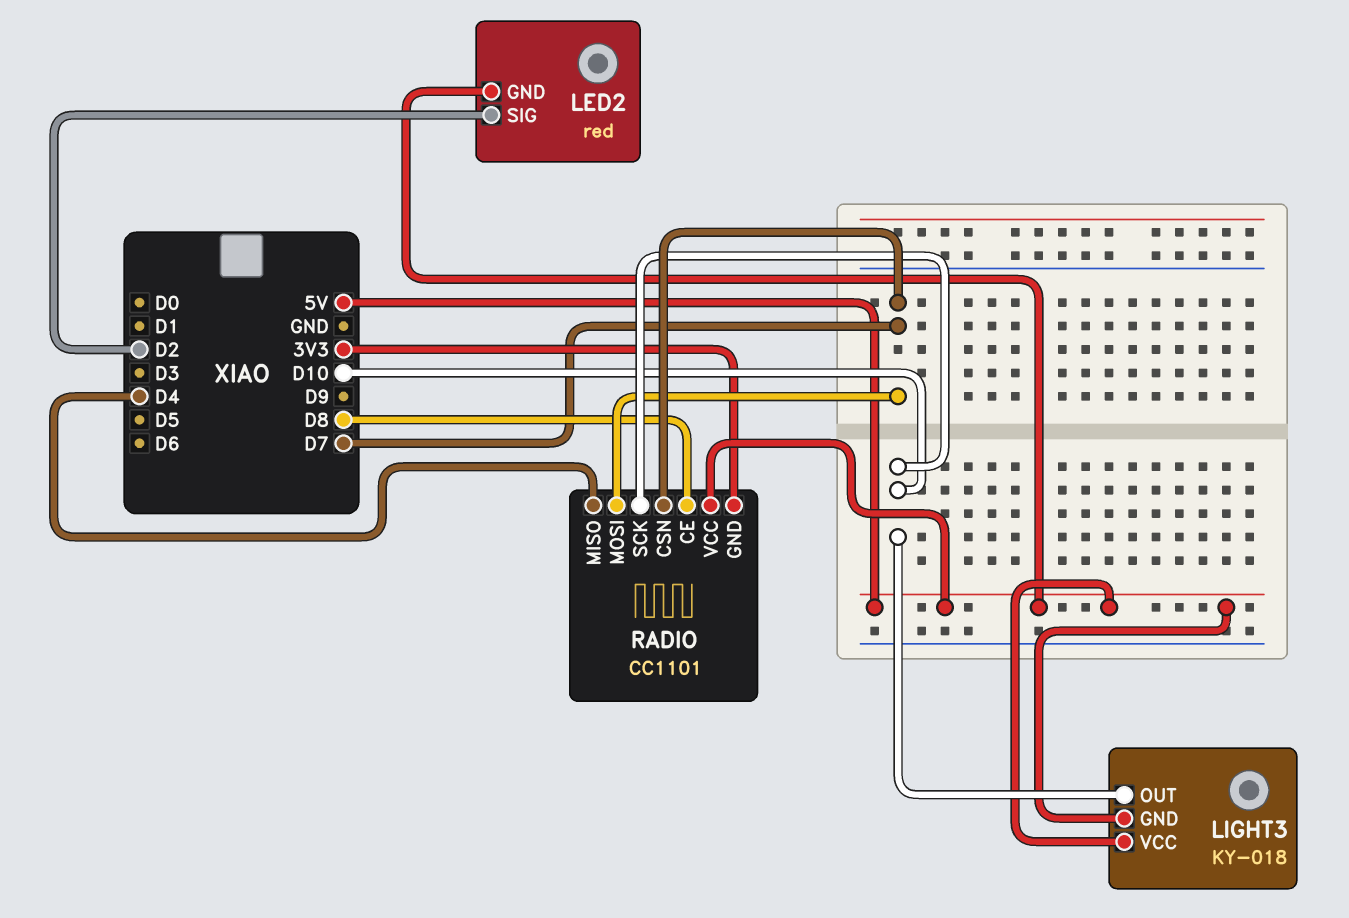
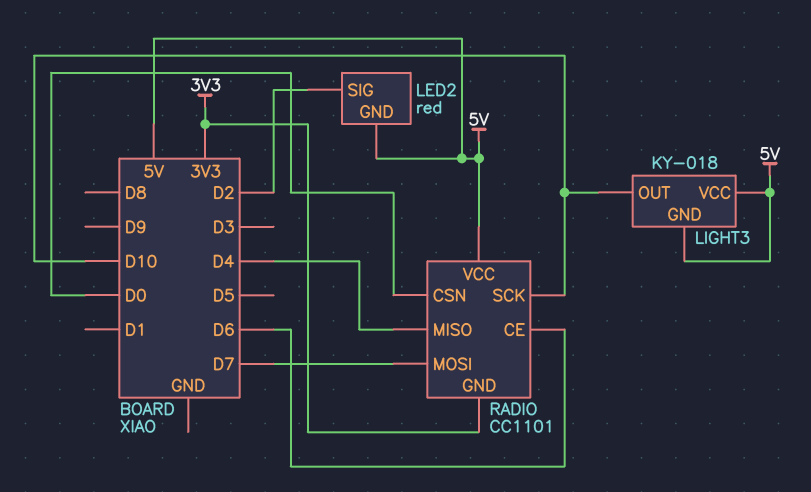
RADIO pin CE: D8 -> D6
RADIO pin CSN: D7 -> D0

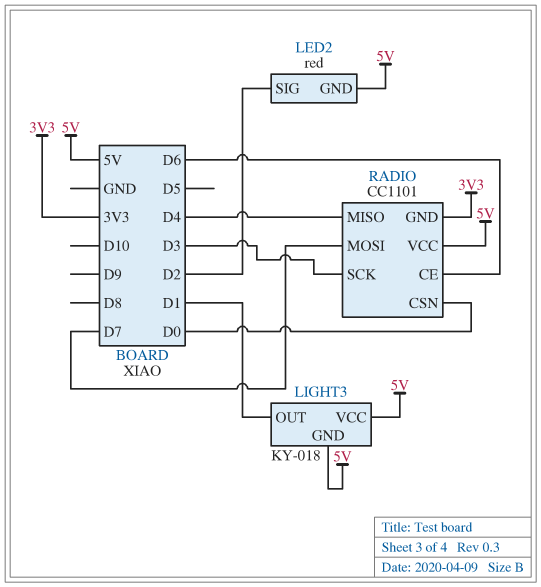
LIGHT3 pin OUT: D10 -> D1
RADIO pin SCK: D10 -> D3

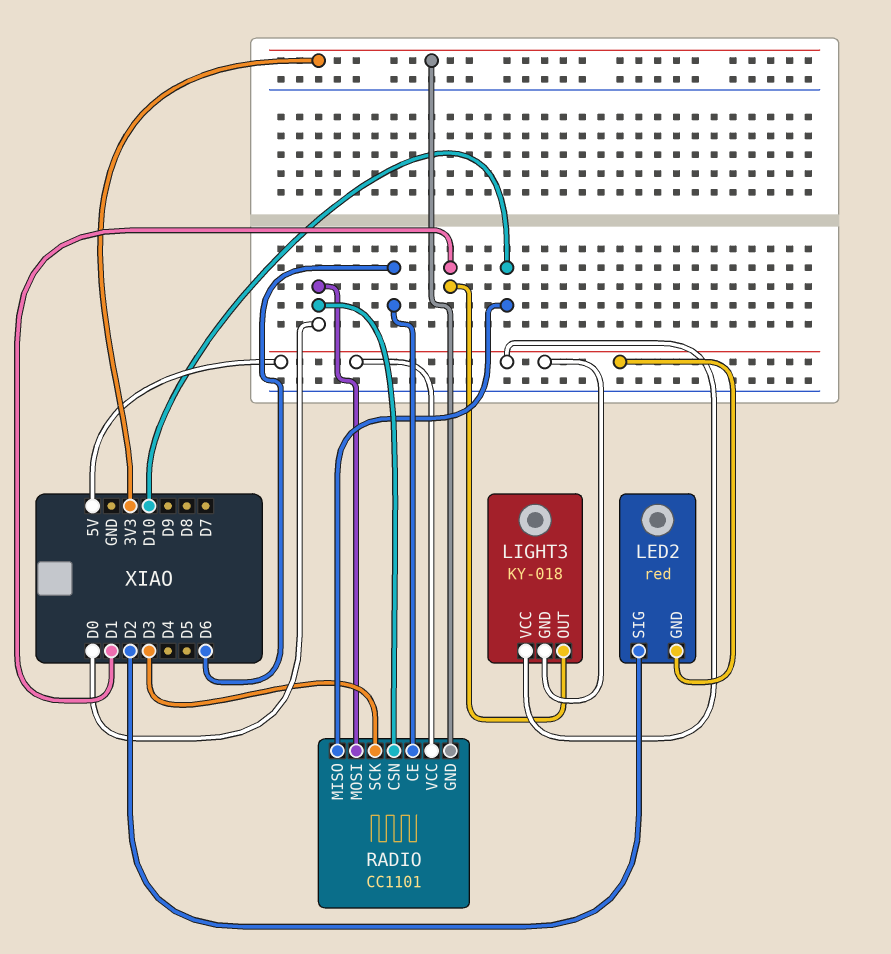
RADIO pin MISO: D4 -> D10
RADIO pin MOSI: D7 -> D0

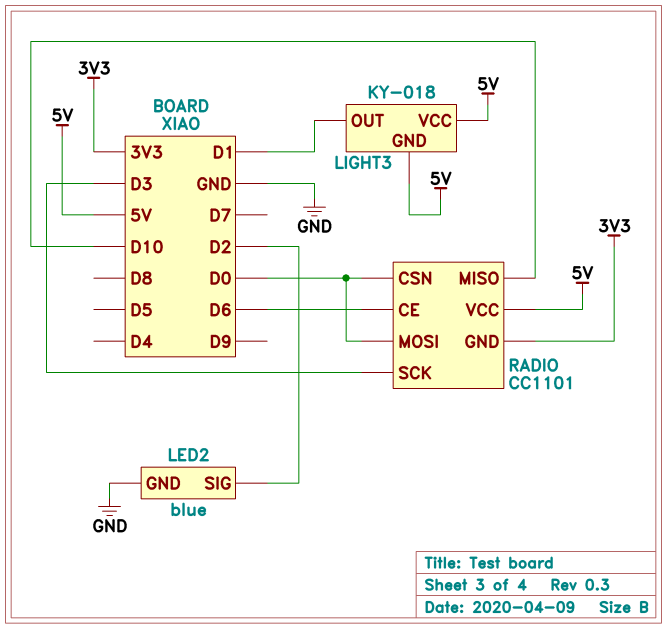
LED2: red -> blue
LED2 pin GND: 5V -> GND

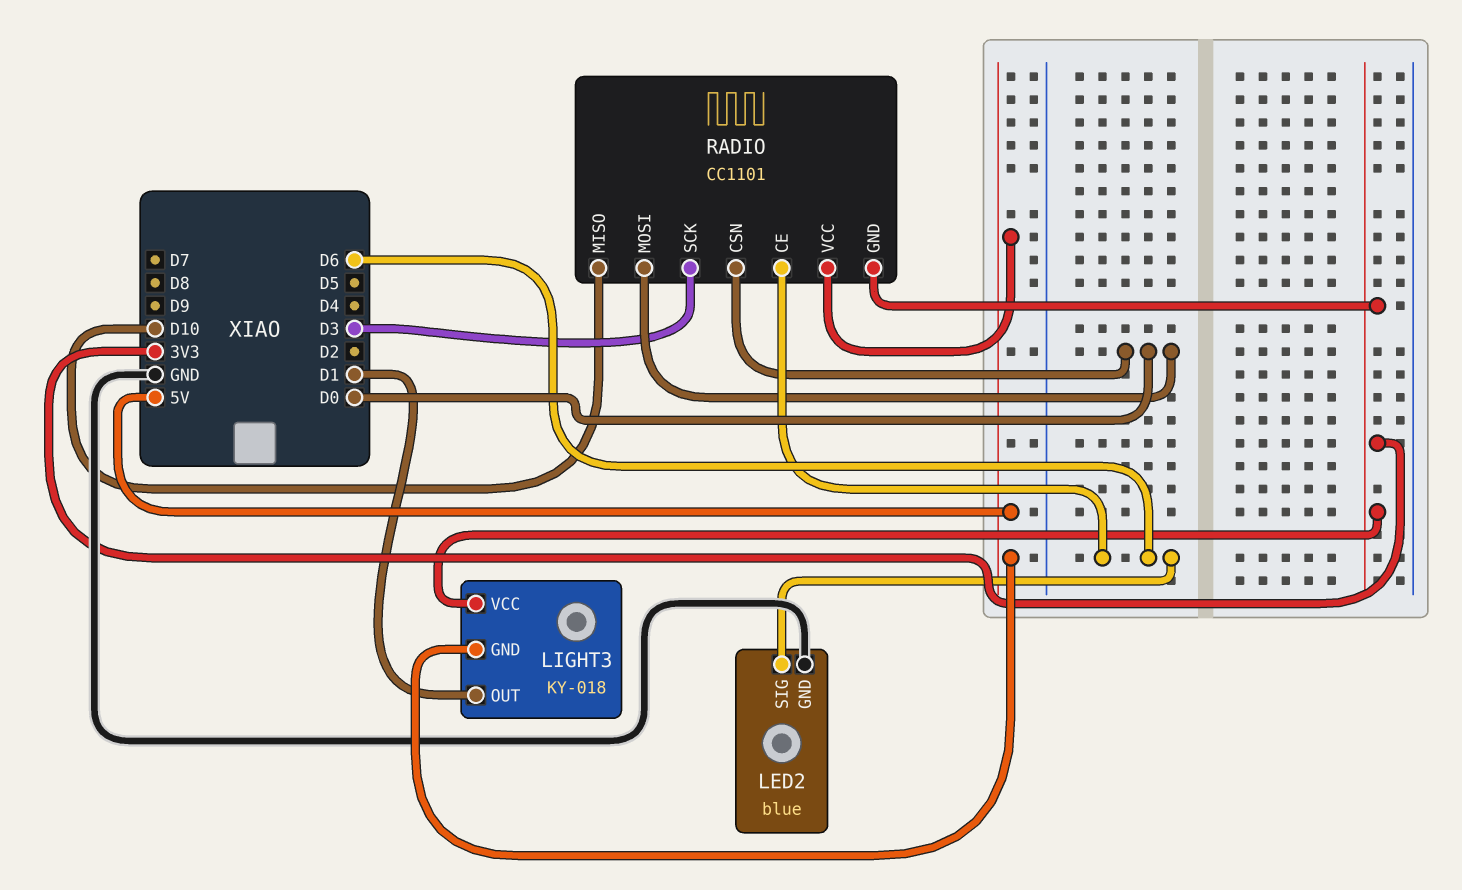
LED2 pin SIG: D2 -> D6
LIGHT3 pin VCC: 5V -> 3V3

